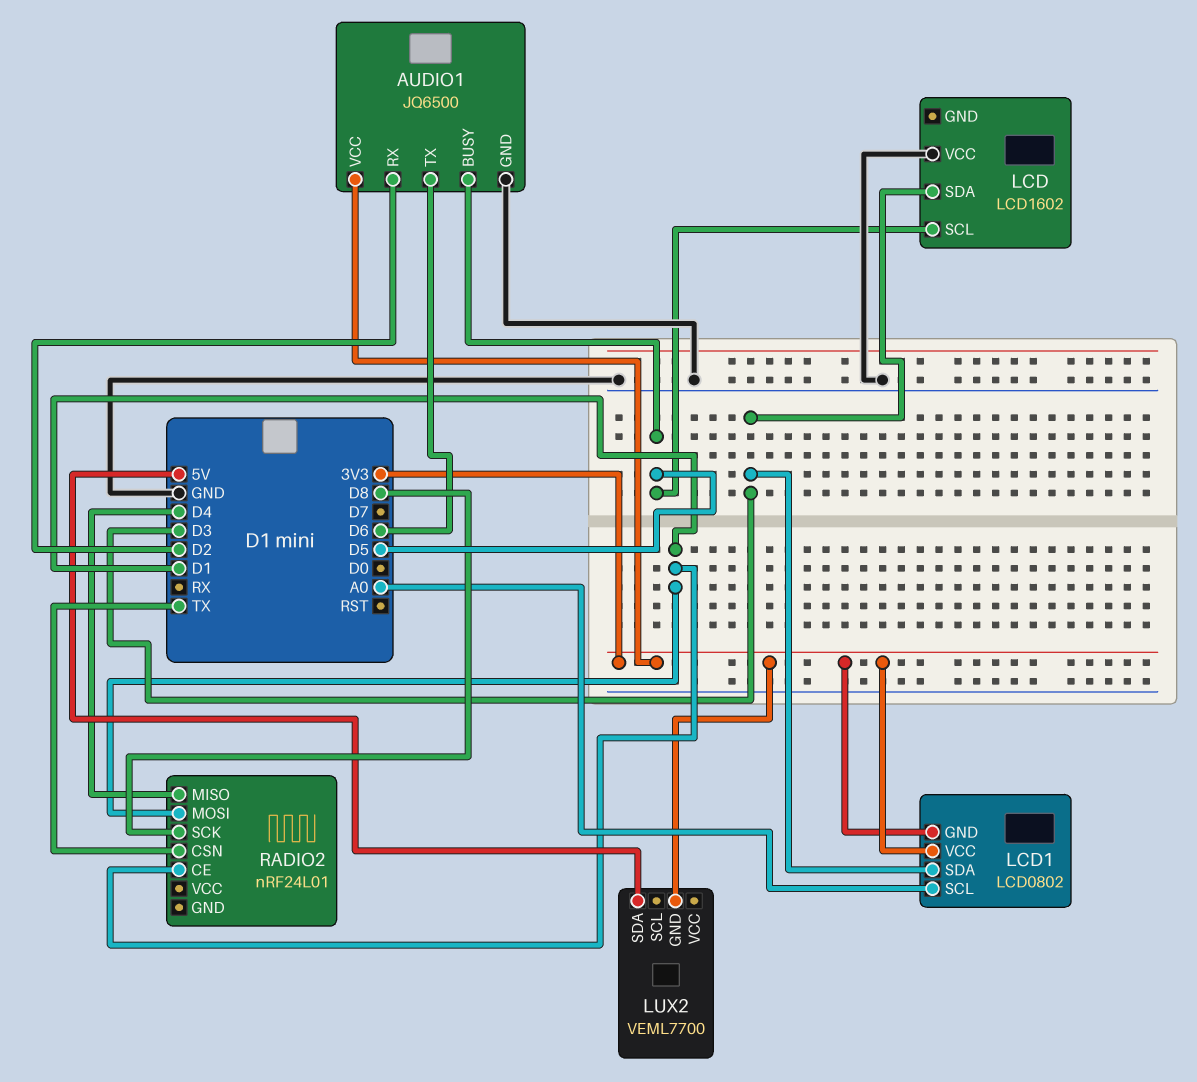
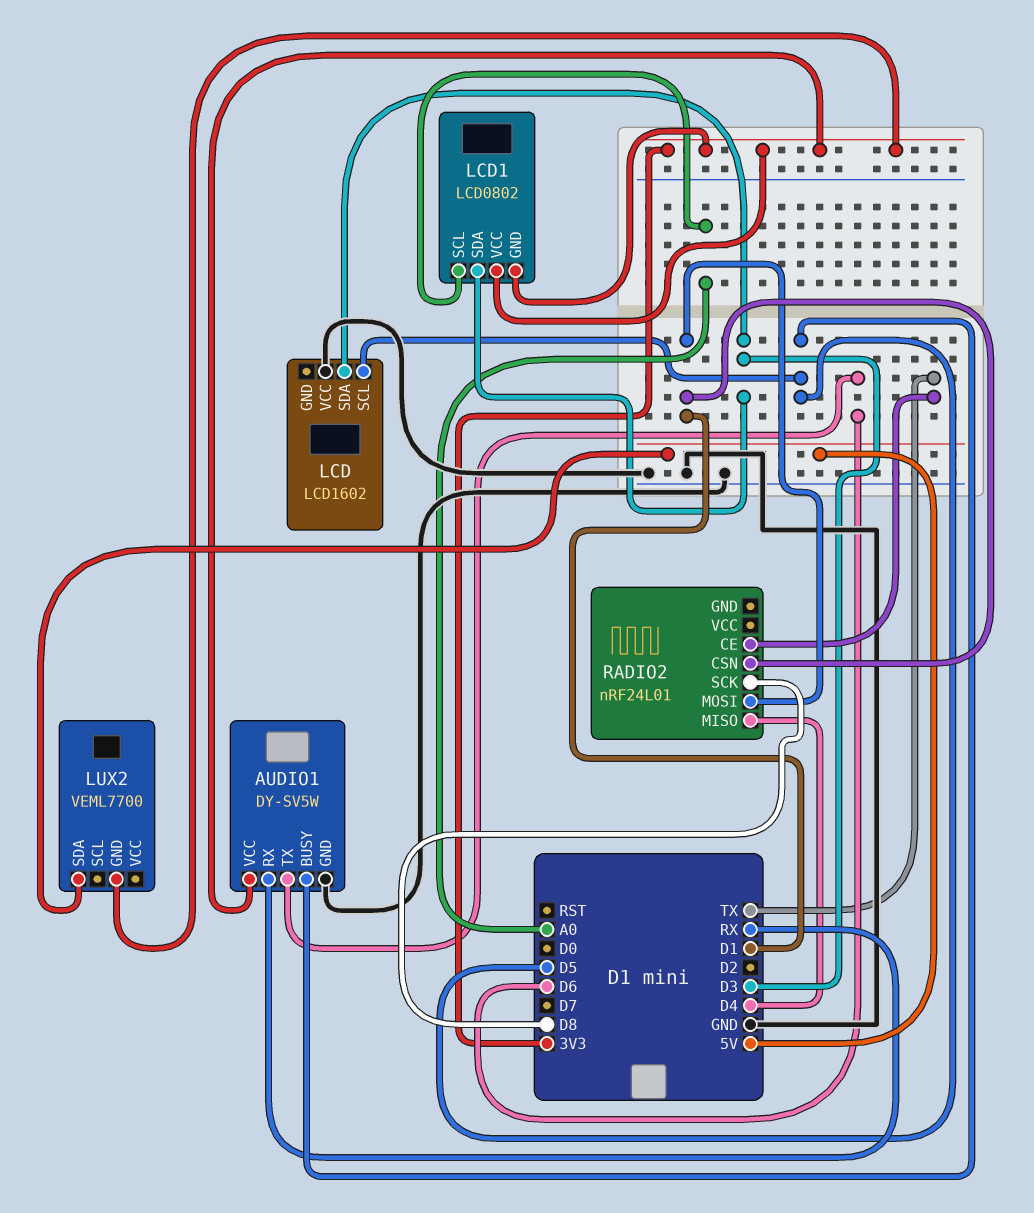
AUDIO1: JQ6500 -> DY-SV5W
AUDIO1 pin RX: D2 -> RX
RADIO2 pin CE: D1 -> TX
RADIO2 pin CSN: TX -> D1

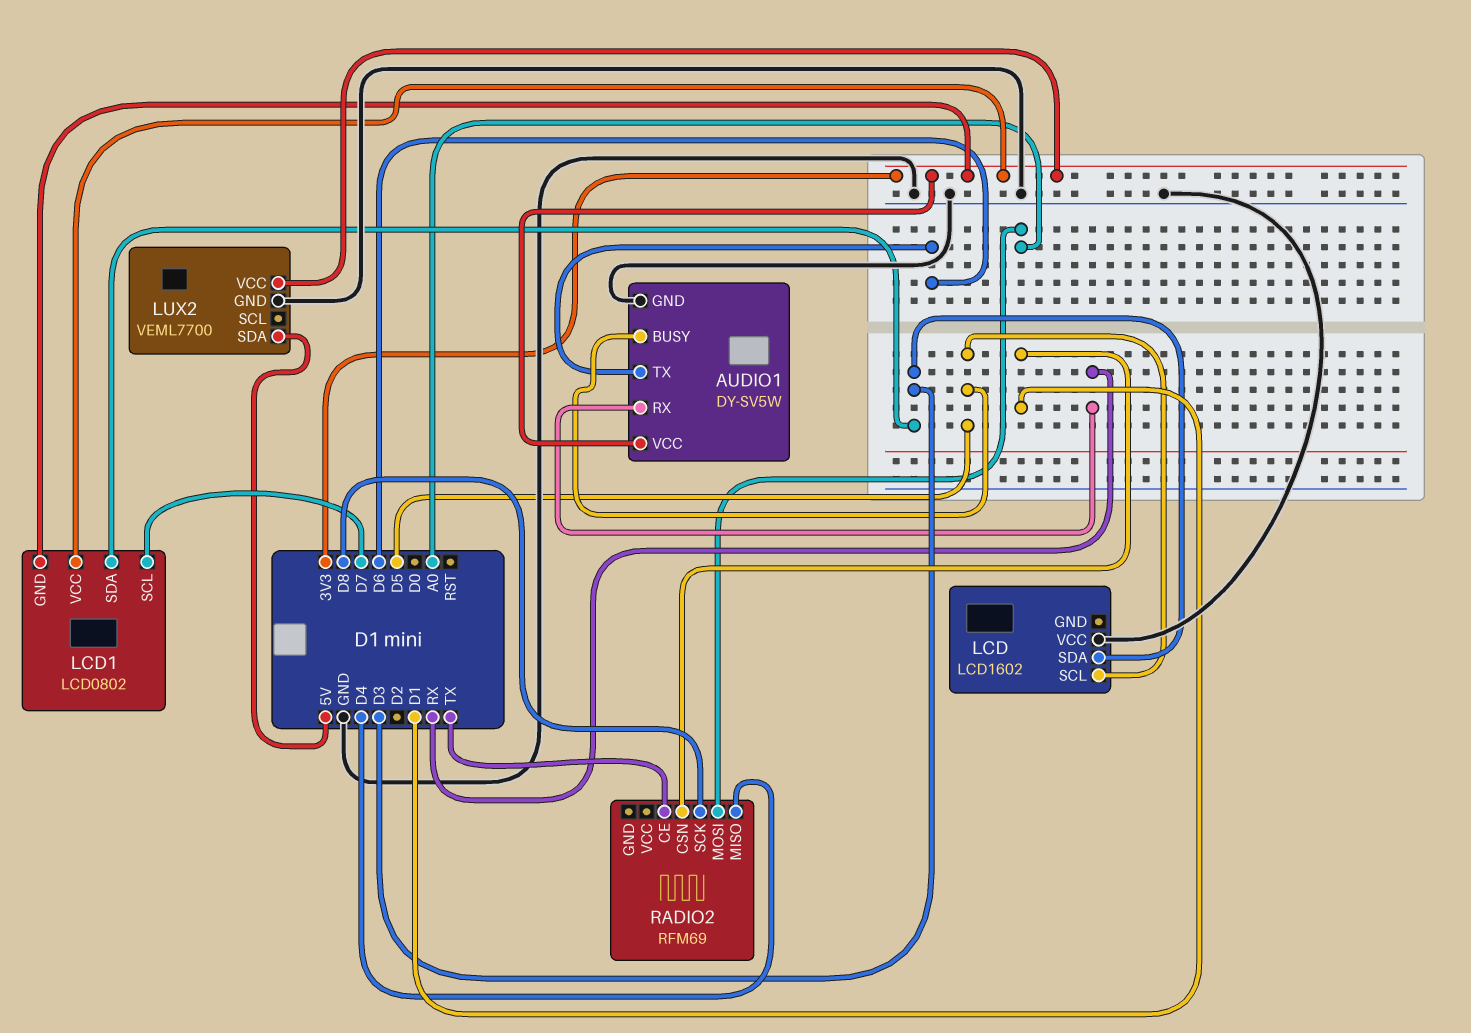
LCD1 pin SCL: A0 -> D7
LUX2 pin GND: 3V3 -> GND
LUX2 pin VCC: none -> 3V3
RADIO2: nRF24L01 -> RFM69
RADIO2 pin MOSI: D1 -> A0

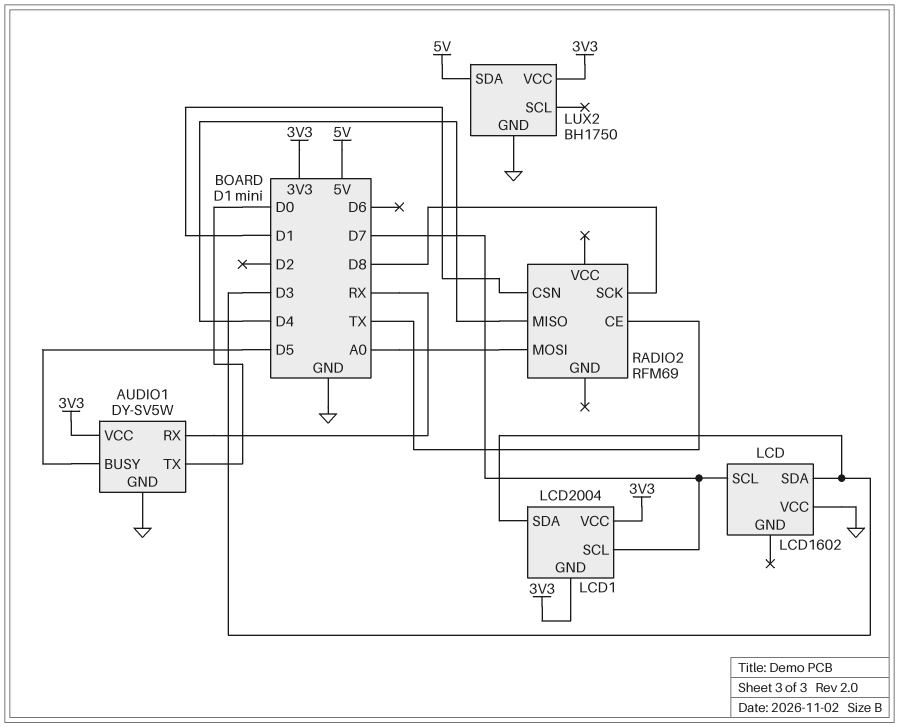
AUDIO1 pin TX: D6 -> D0
LCD pin SCL: D5 -> D7
LCD1: LCD0802 -> LCD2004
LUX2: VEML7700 -> BH1750

